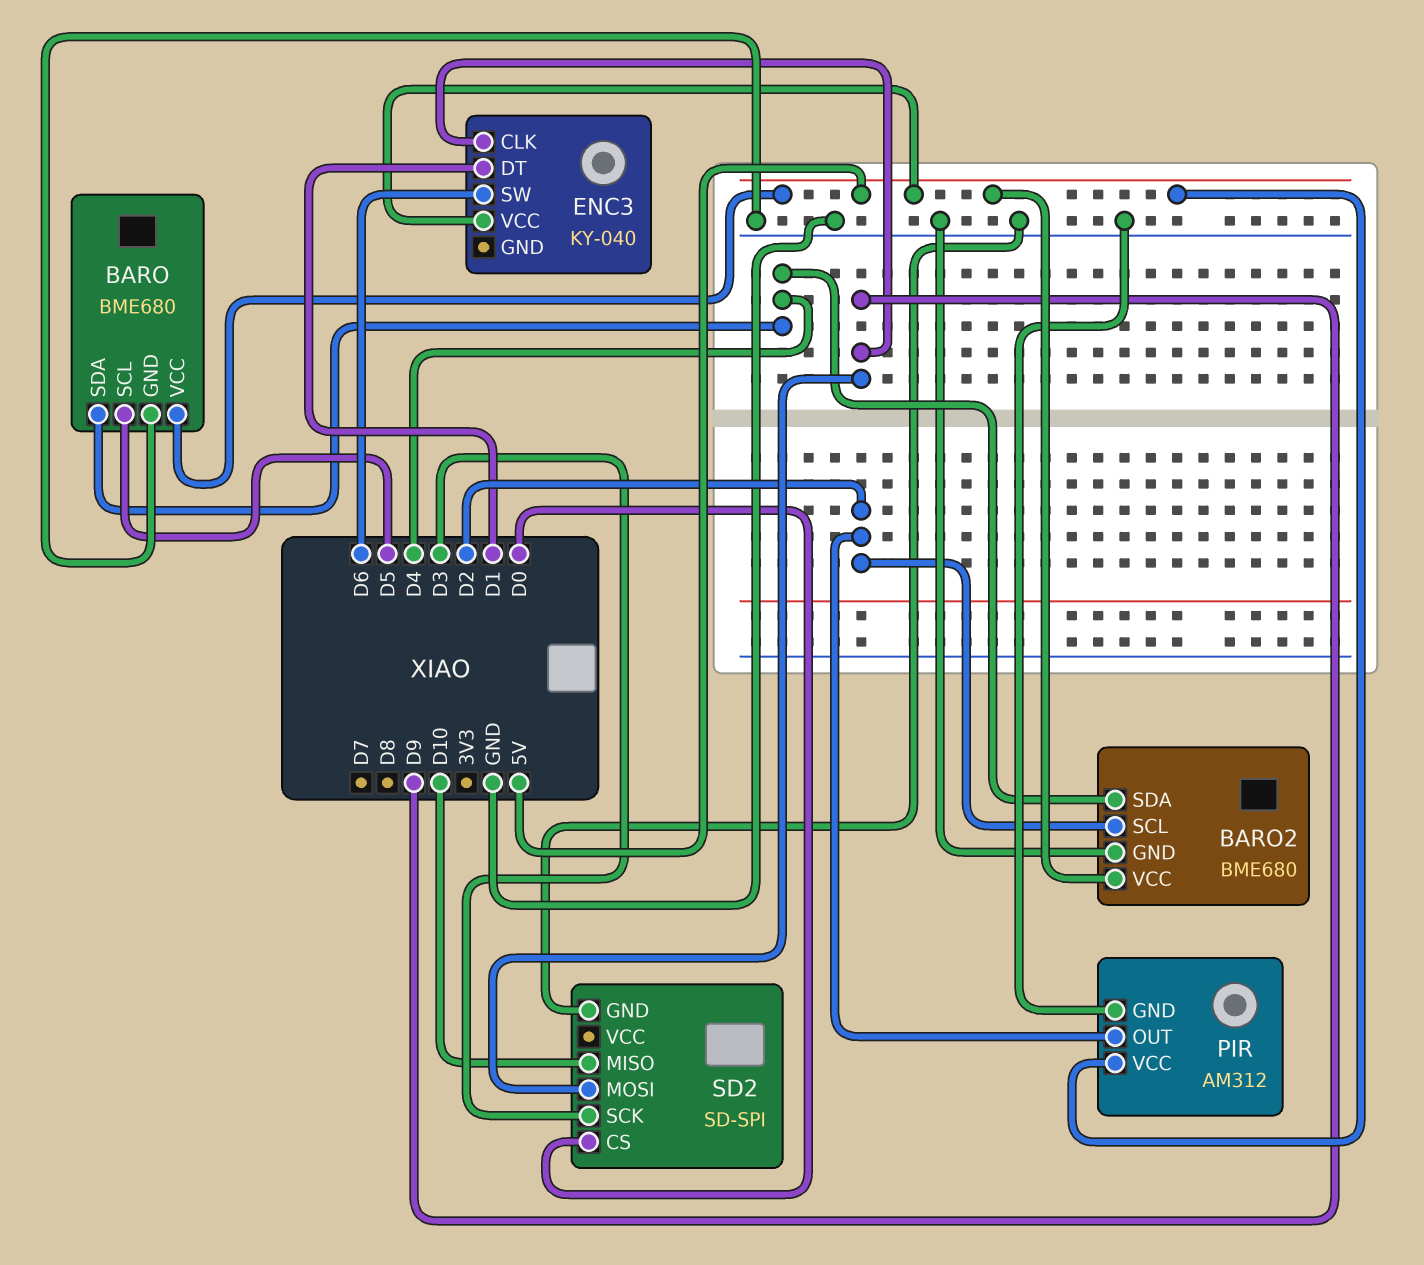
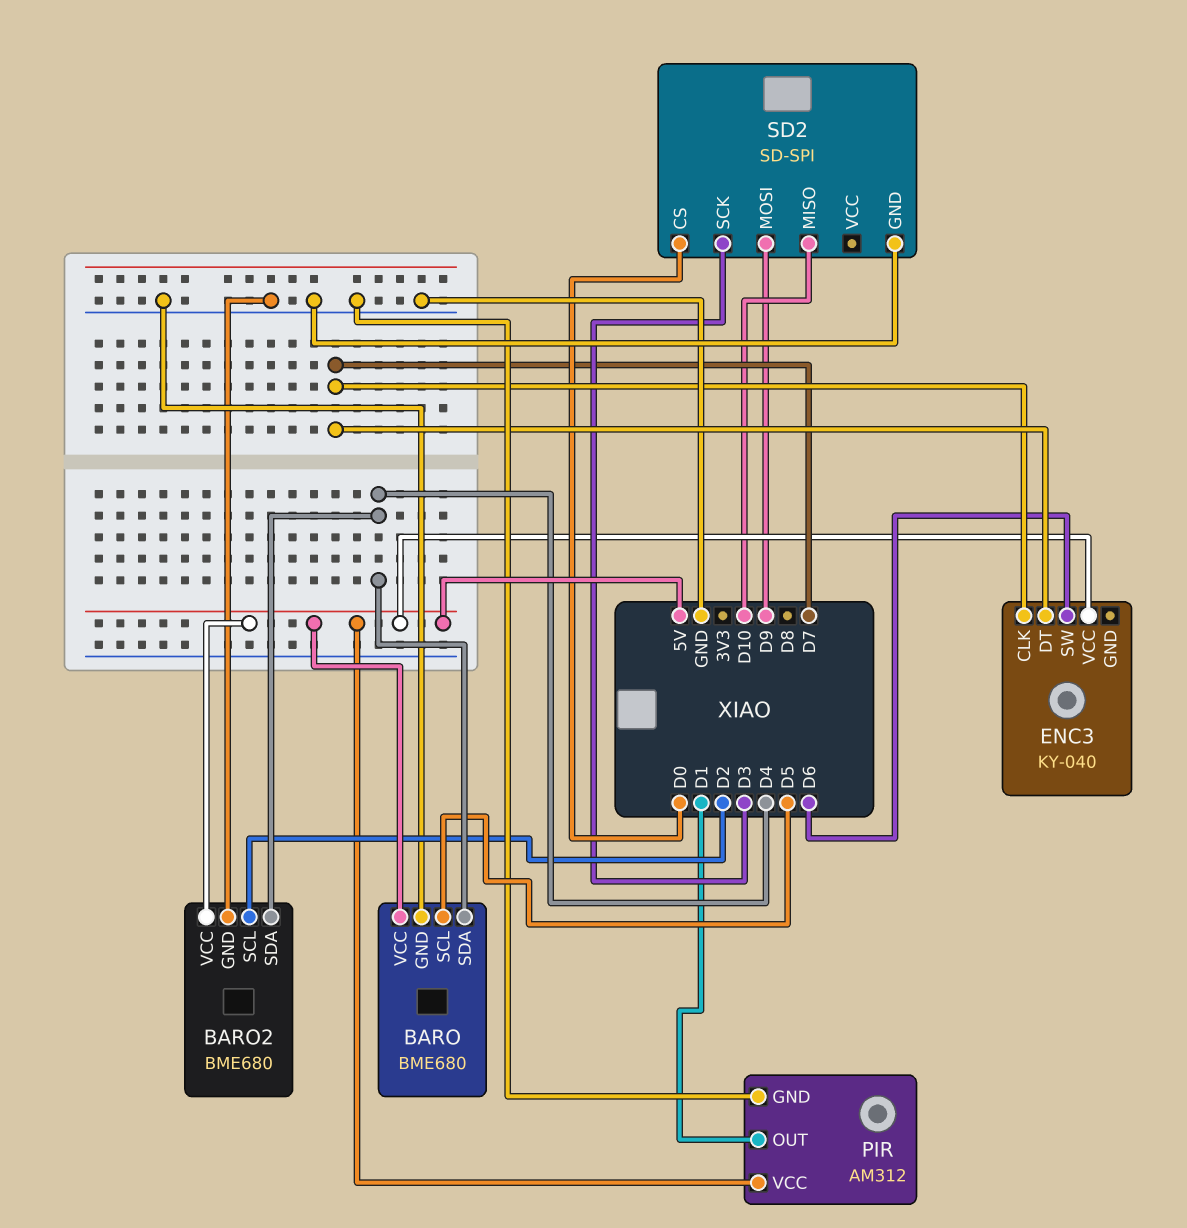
ENC3 pin CLK: D9 -> D7
ENC3 pin DT: D1 -> D7
PIR pin OUT: D2 -> D1

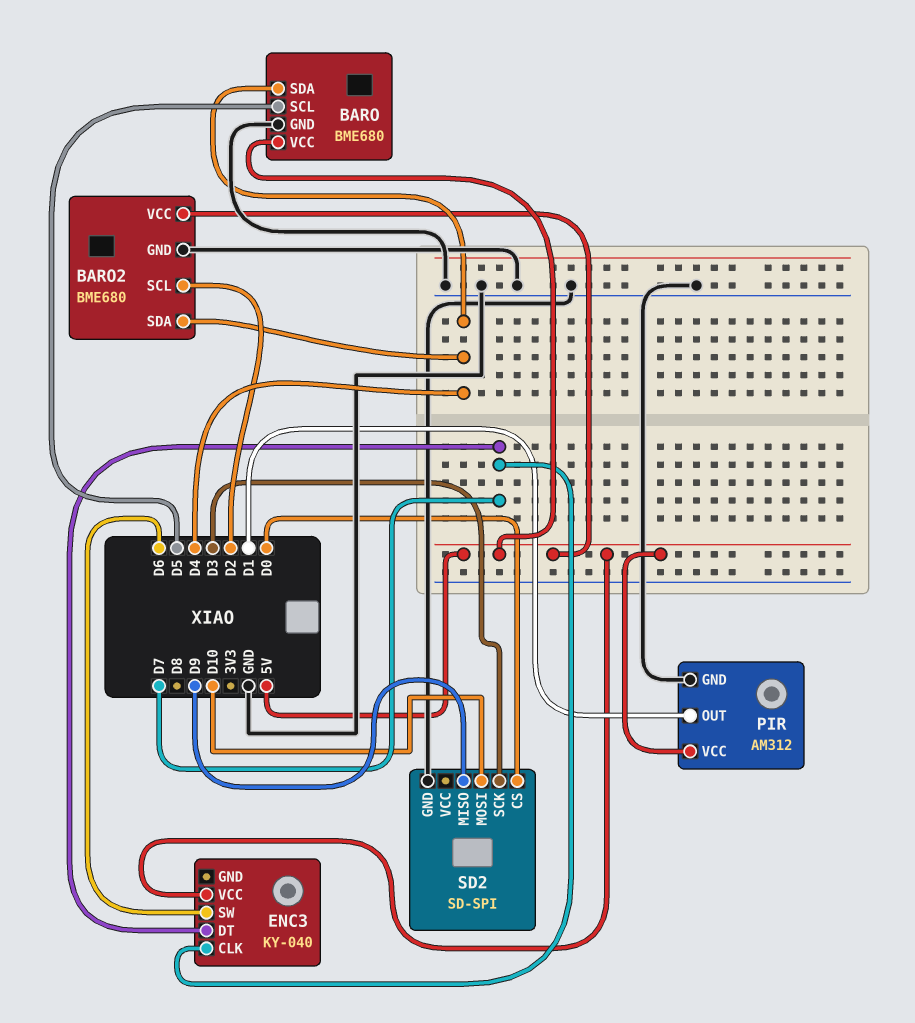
SD2 pin MISO: D10 -> D9
SD2 pin MOSI: D9 -> D10

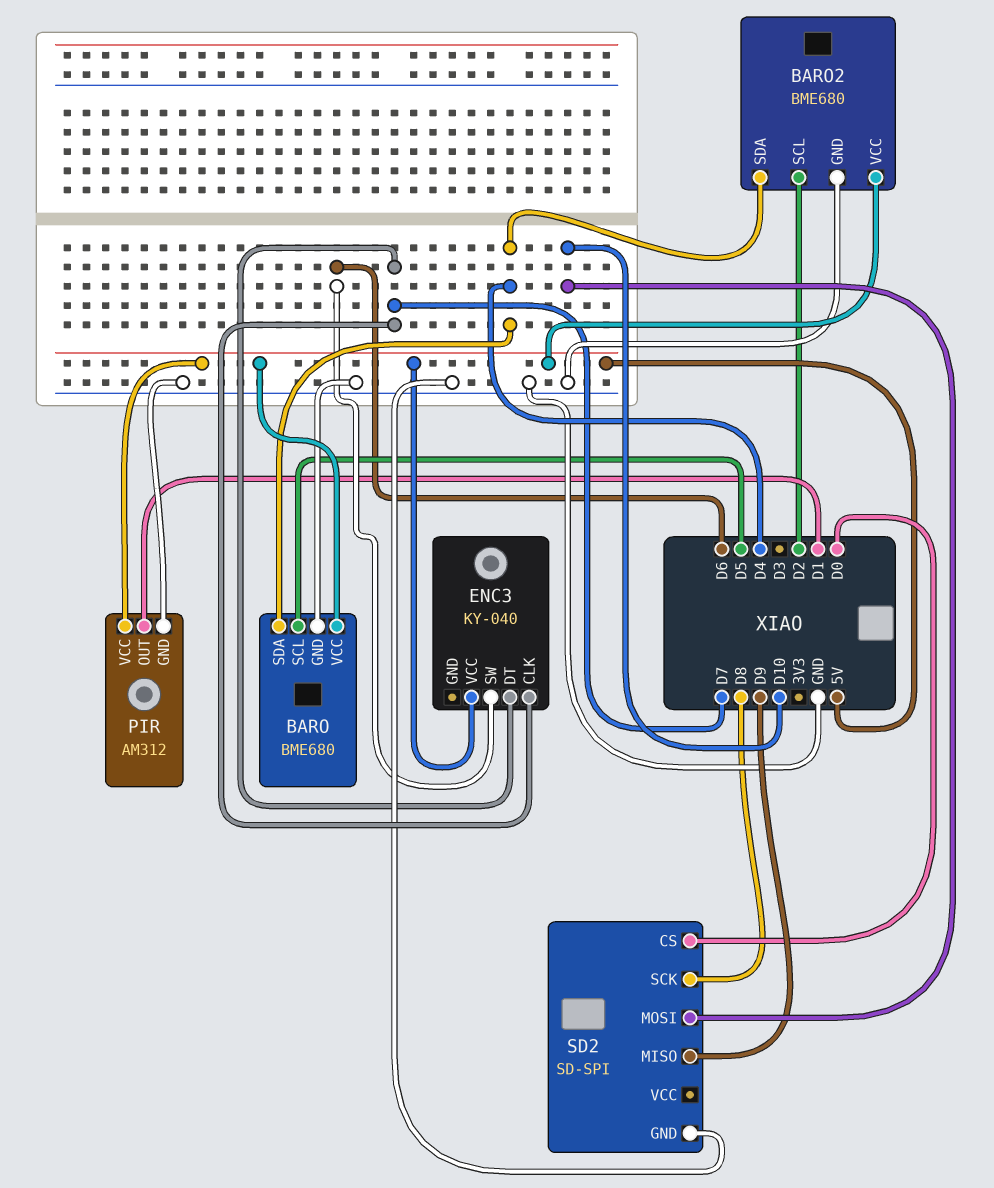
SD2 pin SCK: D3 -> D8

